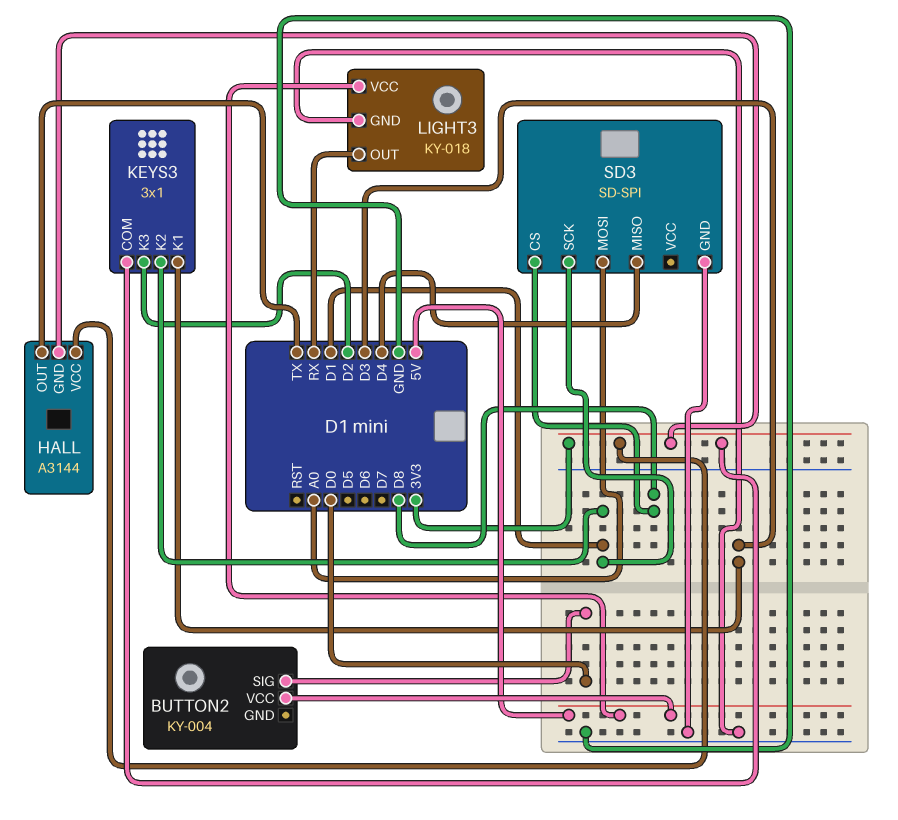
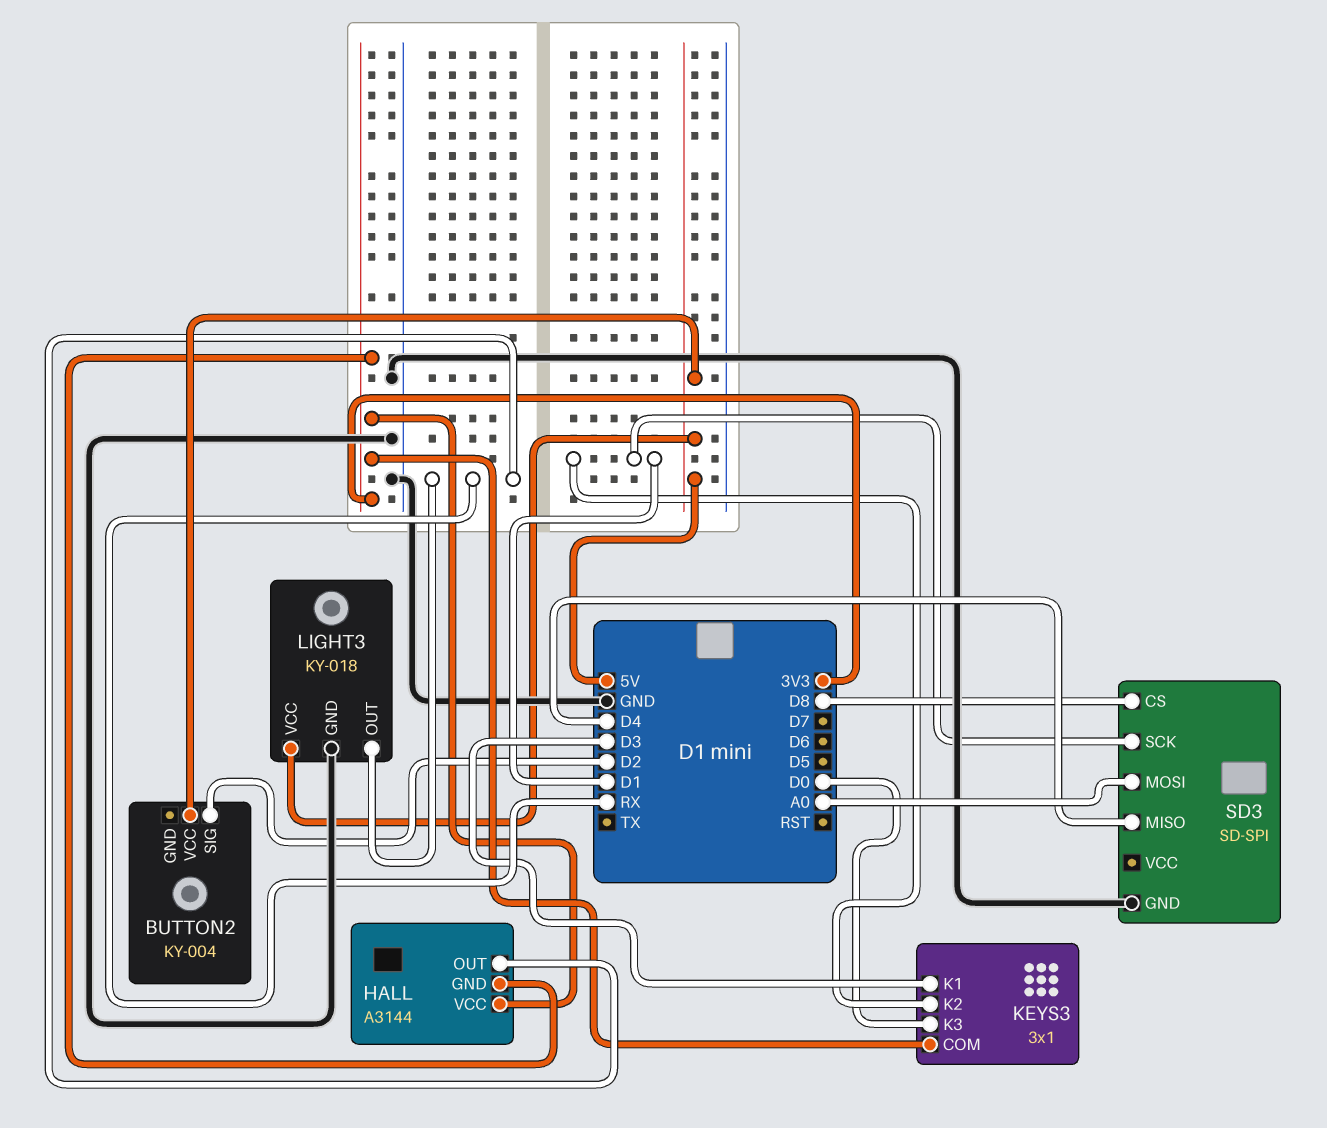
BUTTON2 pin SIG: D0 -> D2
HALL pin OUT: TX -> RX
KEYS3 pin K3: D2 -> D0

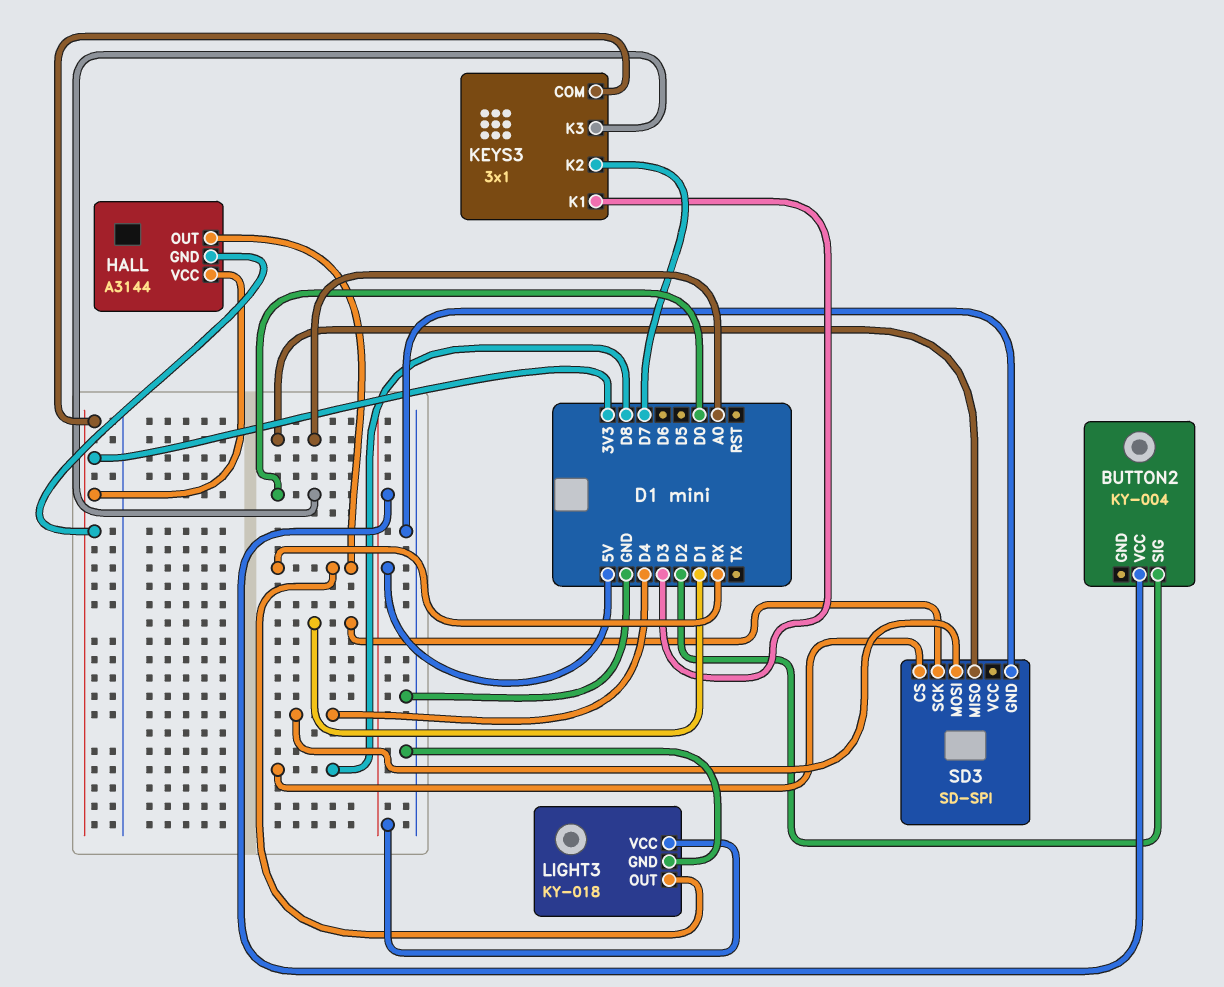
KEYS3 pin K2: D1 -> D7
SD3 pin MISO: D4 -> A0
SD3 pin MOSI: A0 -> D4

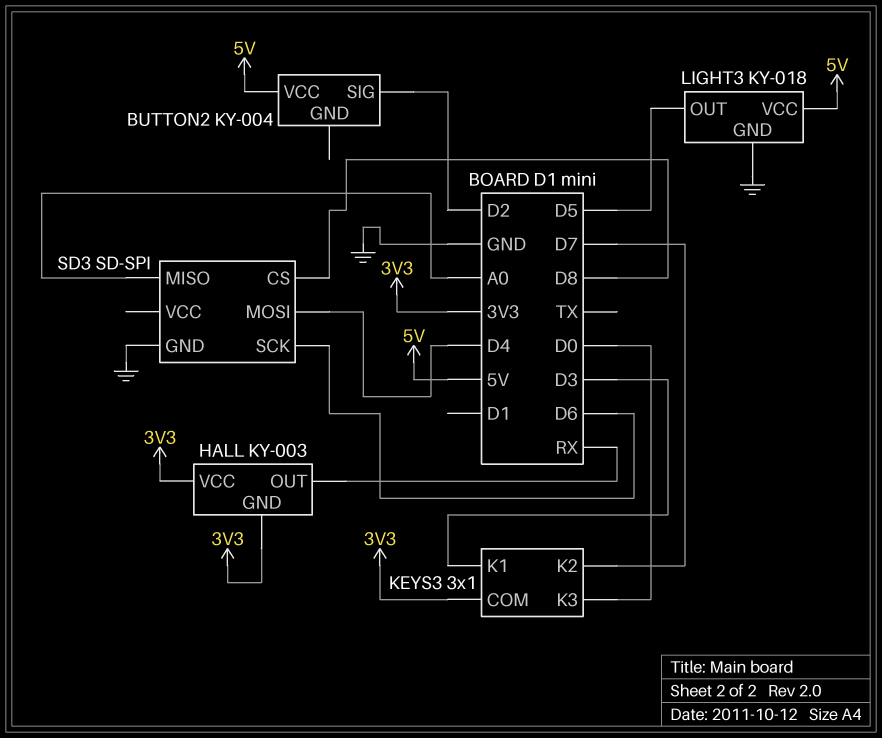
HALL: A3144 -> KY-003
LIGHT3 pin OUT: RX -> D5
SD3 pin SCK: D1 -> D6

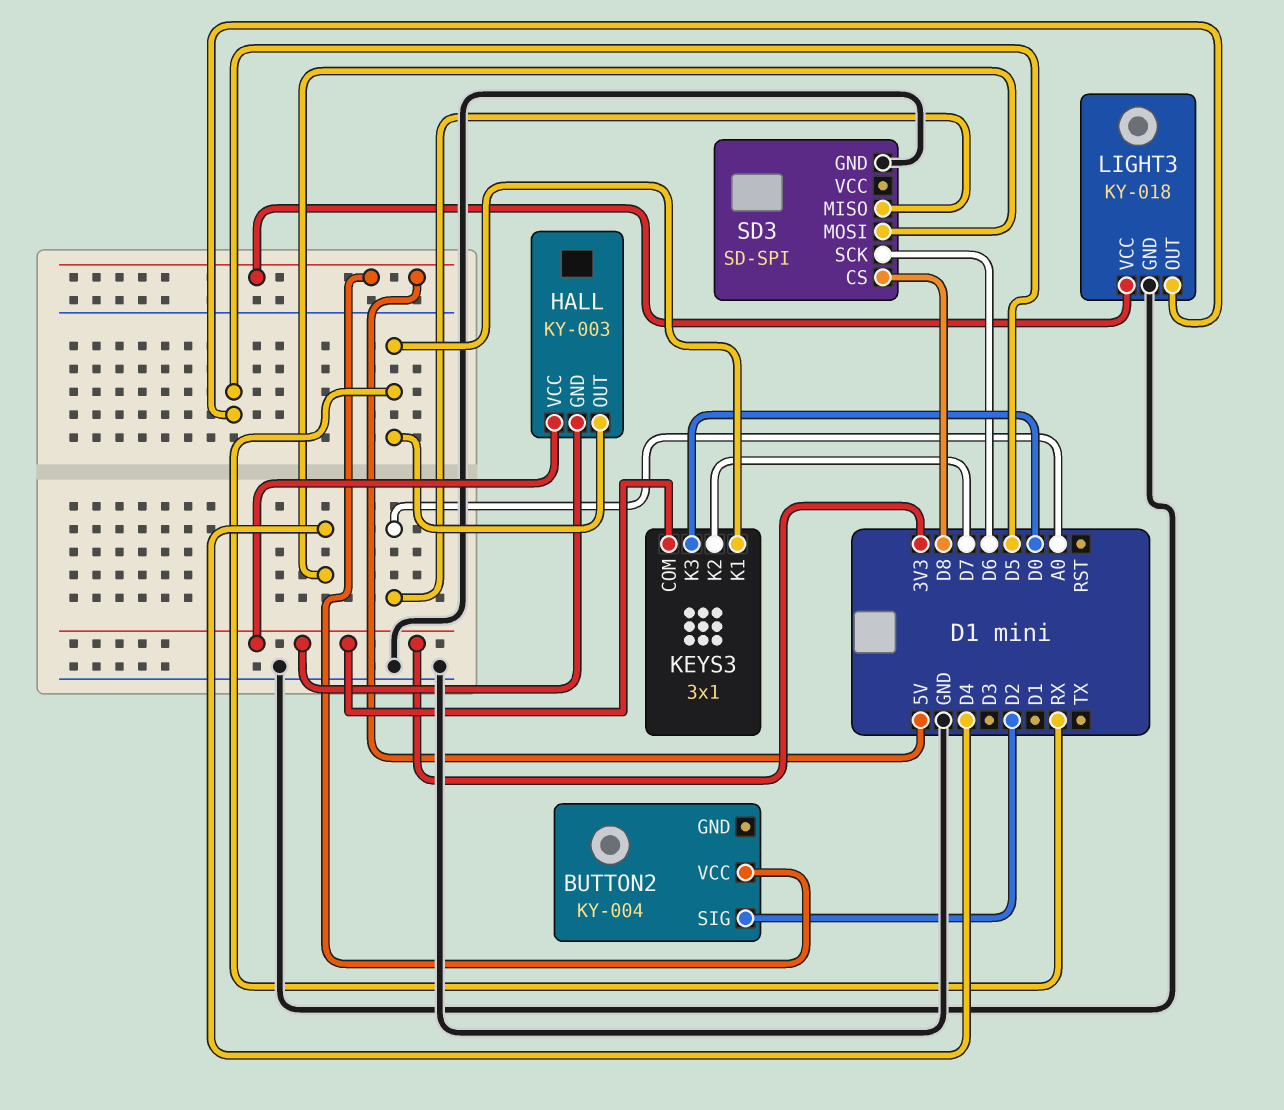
KEYS3 pin K1: D3 -> RX

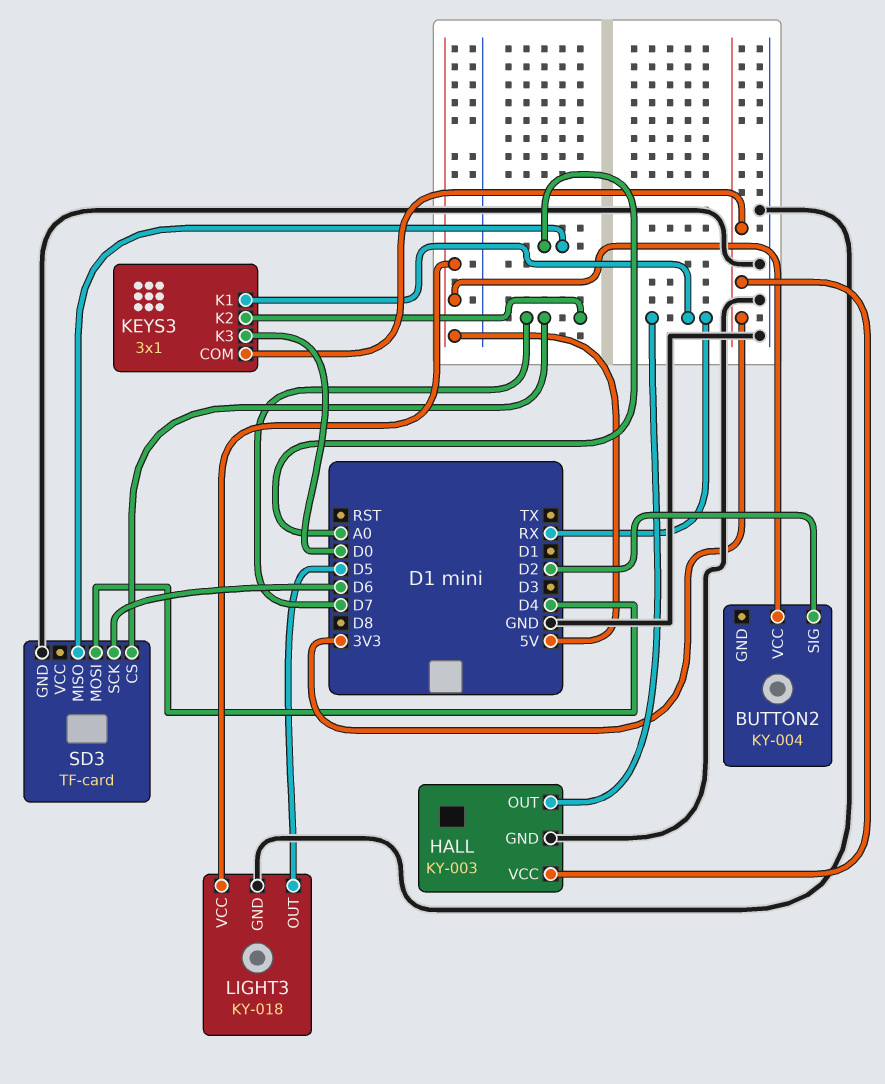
HALL pin GND: 3V3 -> GND
SD3: SD-SPI -> TF-card
SD3 pin CS: D8 -> D7

